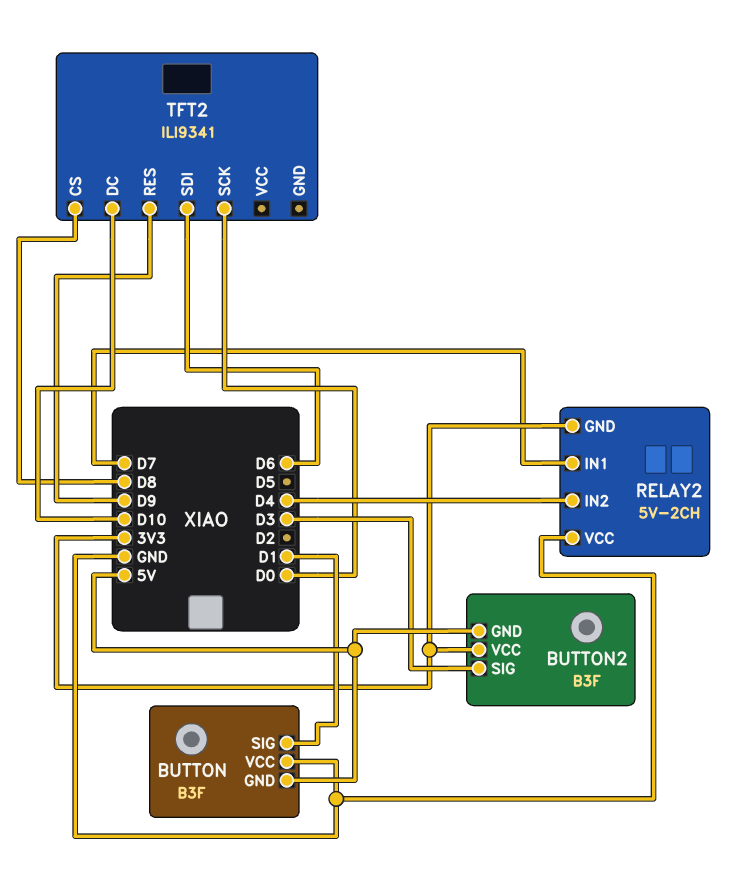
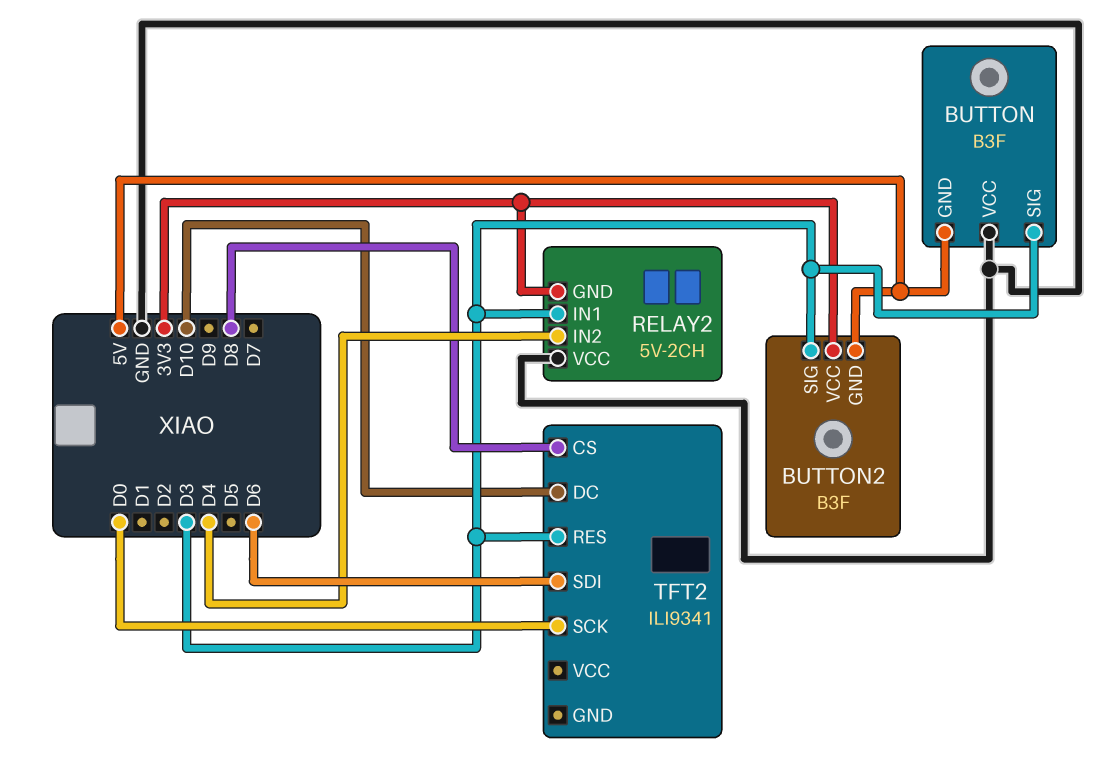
BUTTON pin SIG: D1 -> D3
RELAY2 pin IN1: D7 -> D3
TFT2 pin RES: D9 -> D3

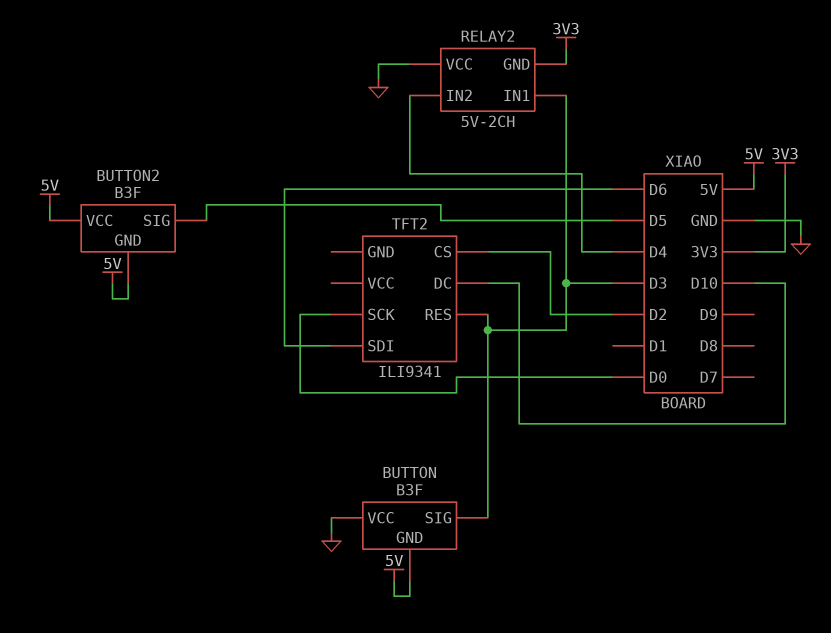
BUTTON2 pin SIG: D3 -> D5
BUTTON2 pin VCC: 3V3 -> 5V
TFT2 pin CS: D8 -> D2

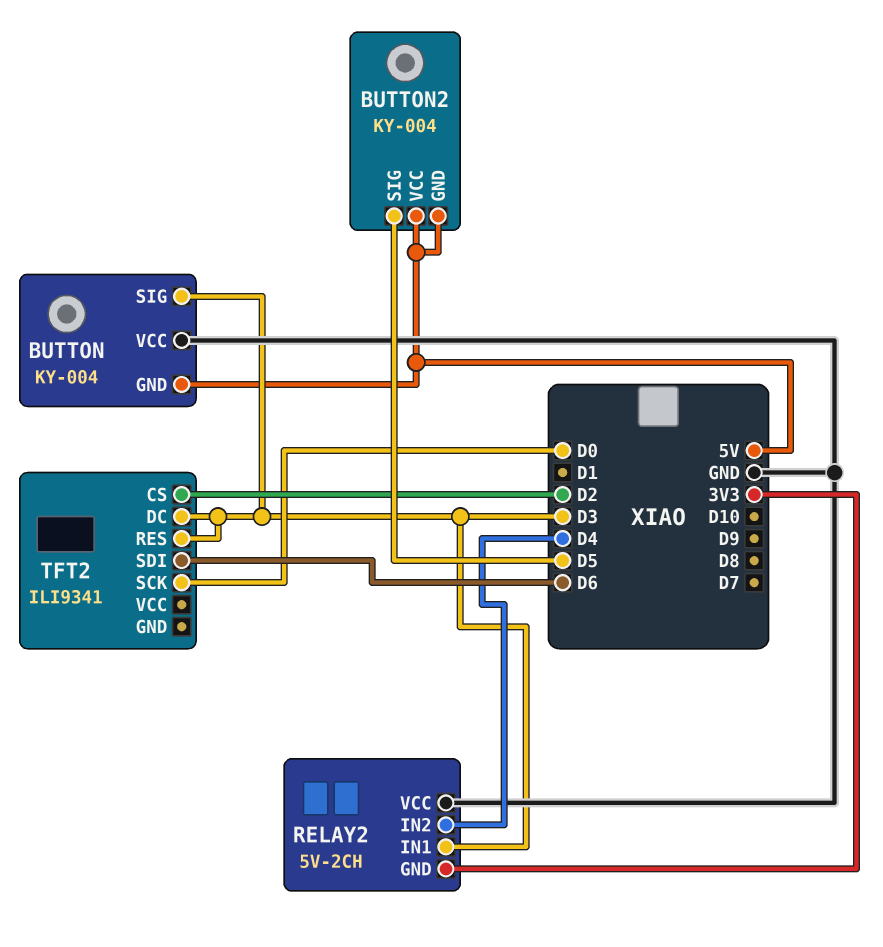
BUTTON: B3F -> KY-004
BUTTON2: B3F -> KY-004
TFT2 pin DC: D10 -> D3

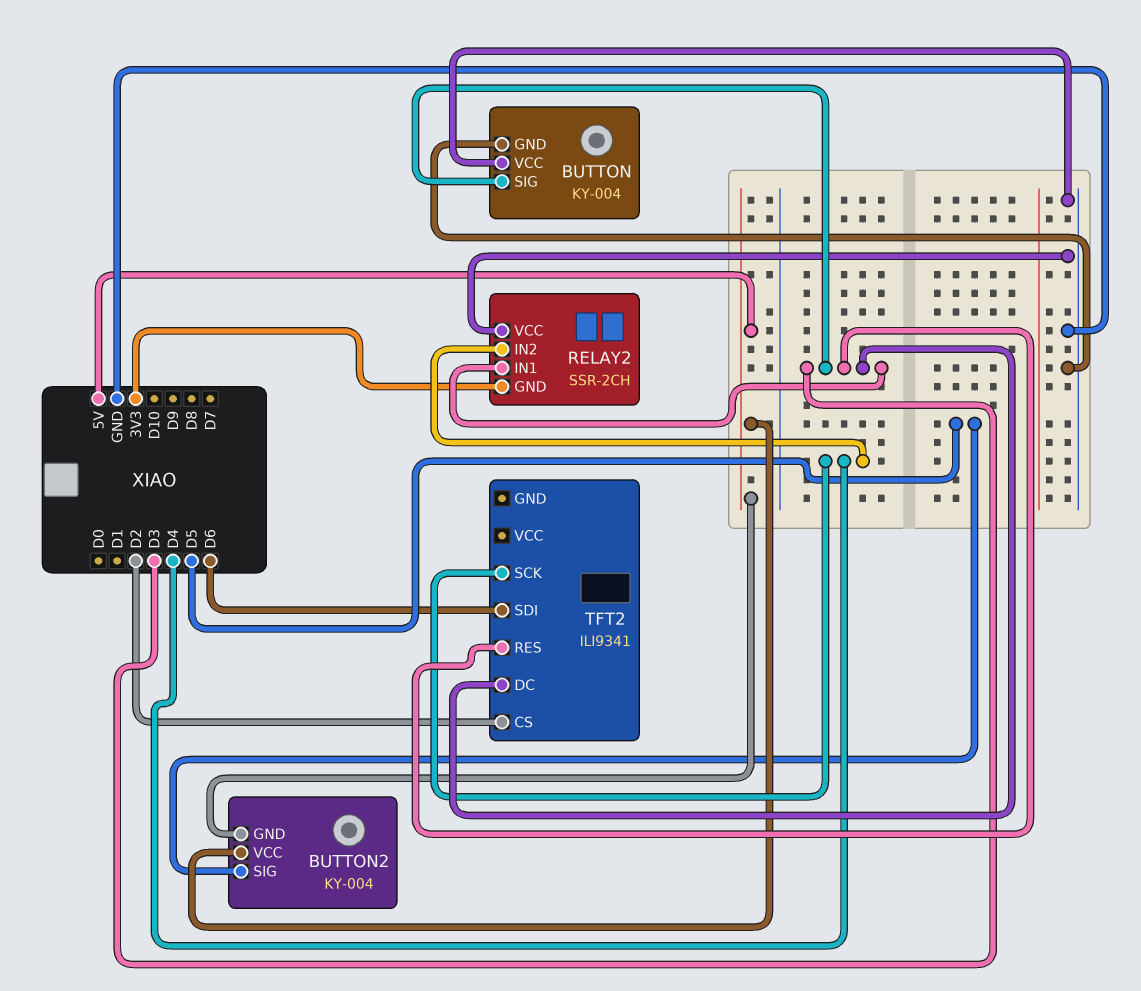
BUTTON pin GND: 5V -> GND
RELAY2: 5V-2CH -> SSR-2CH
TFT2 pin SCK: D0 -> D4

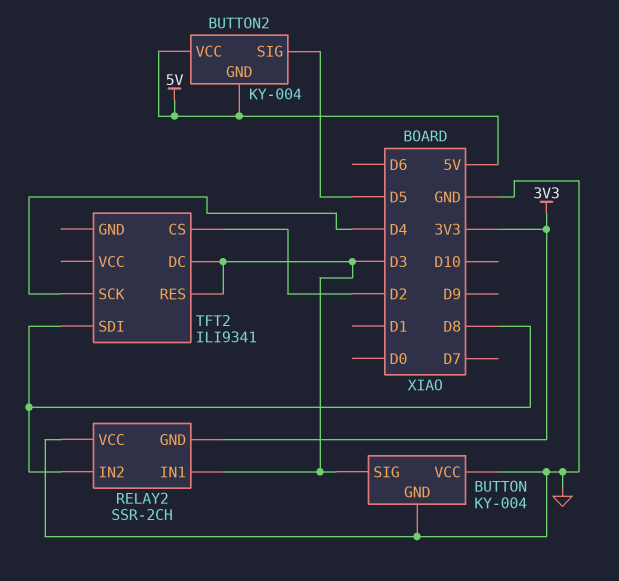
RELAY2 pin IN2: D4 -> D8
TFT2 pin SDI: D6 -> D8

